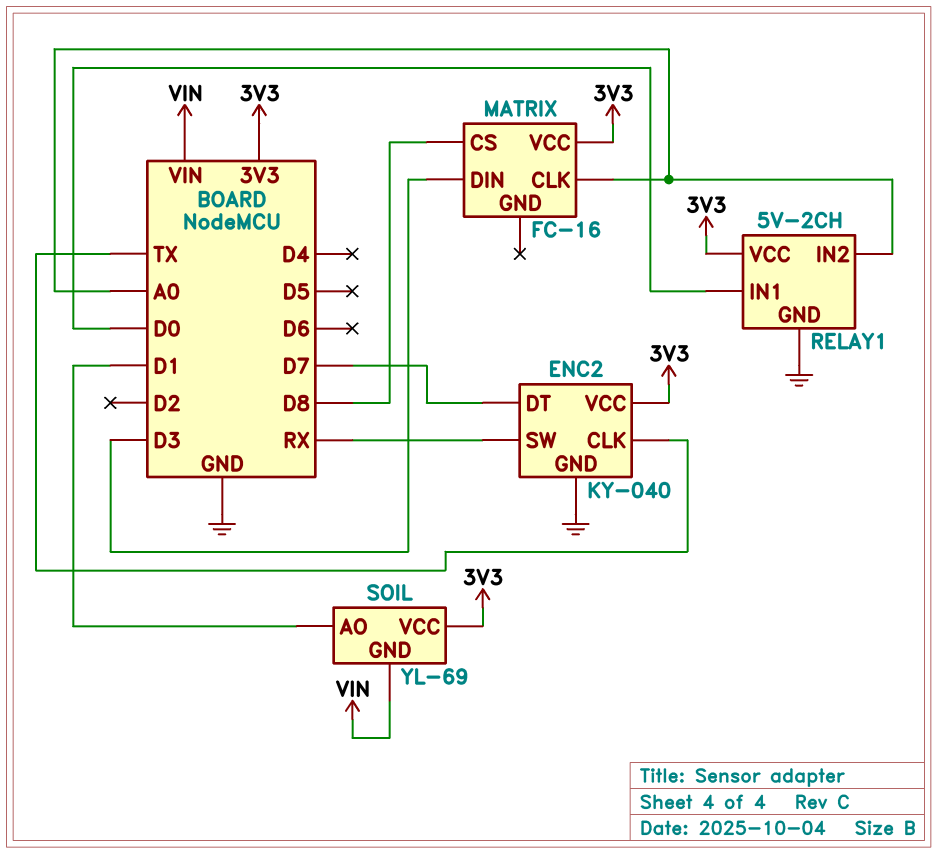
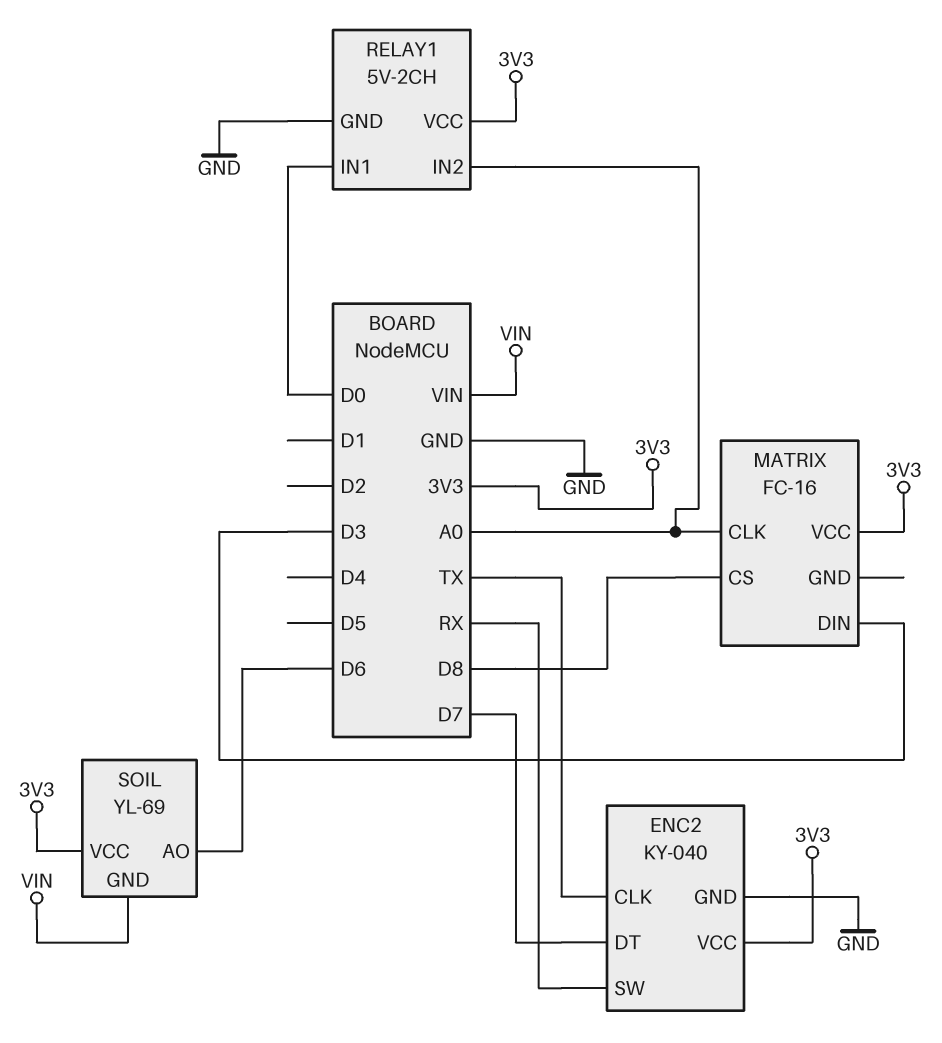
SOIL pin AO: D1 -> D6

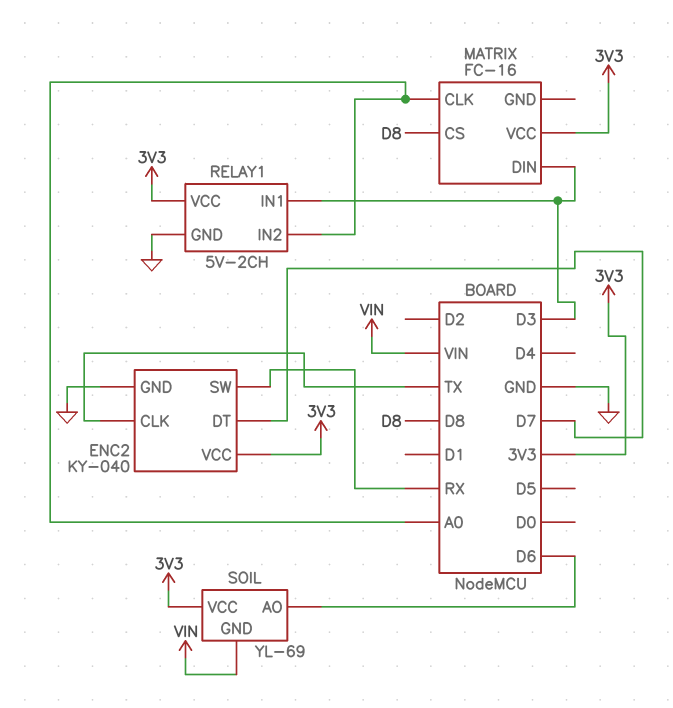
RELAY1 pin IN1: D0 -> D3

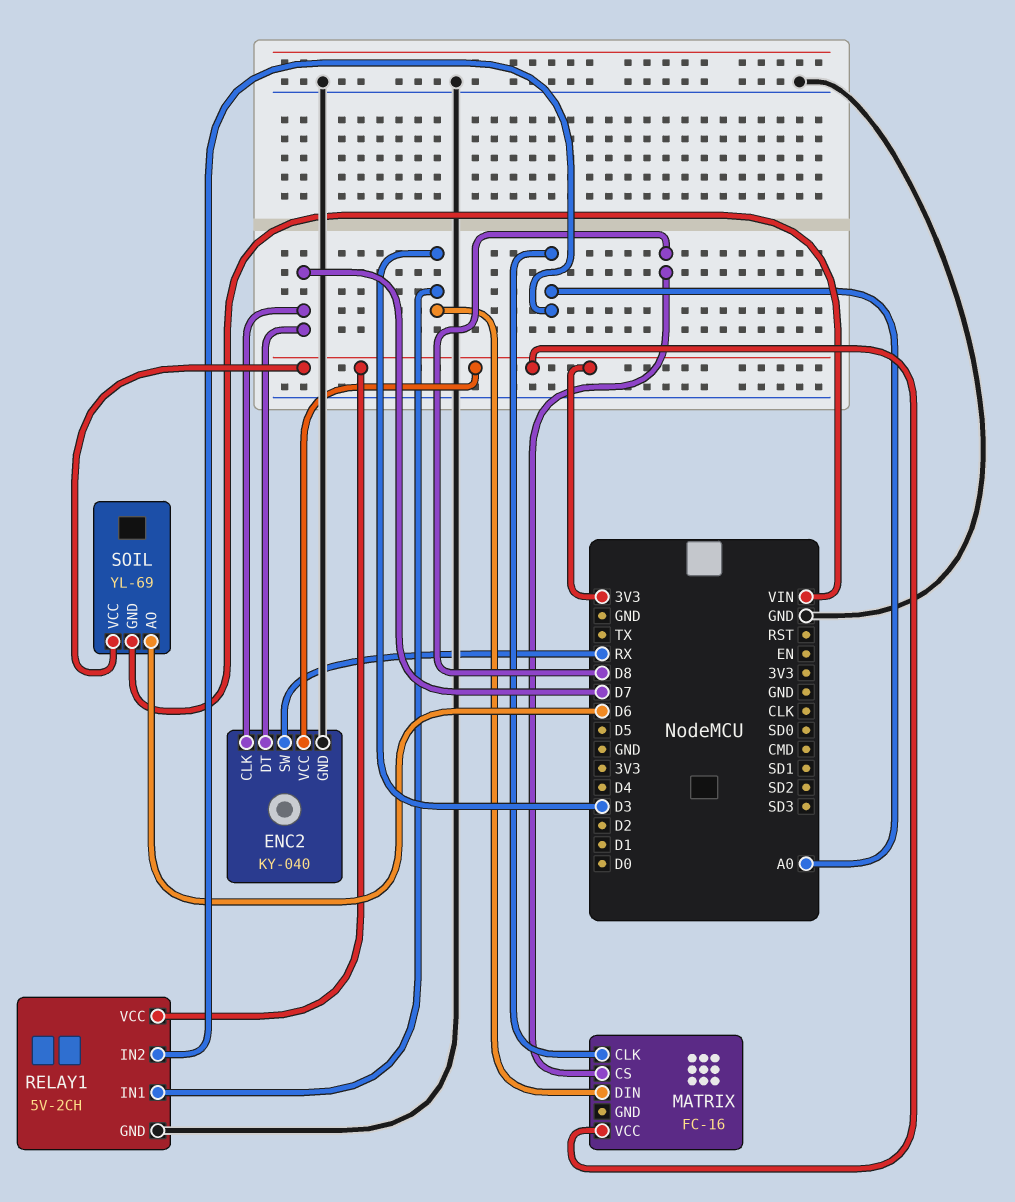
ENC2 pin CLK: TX -> D7

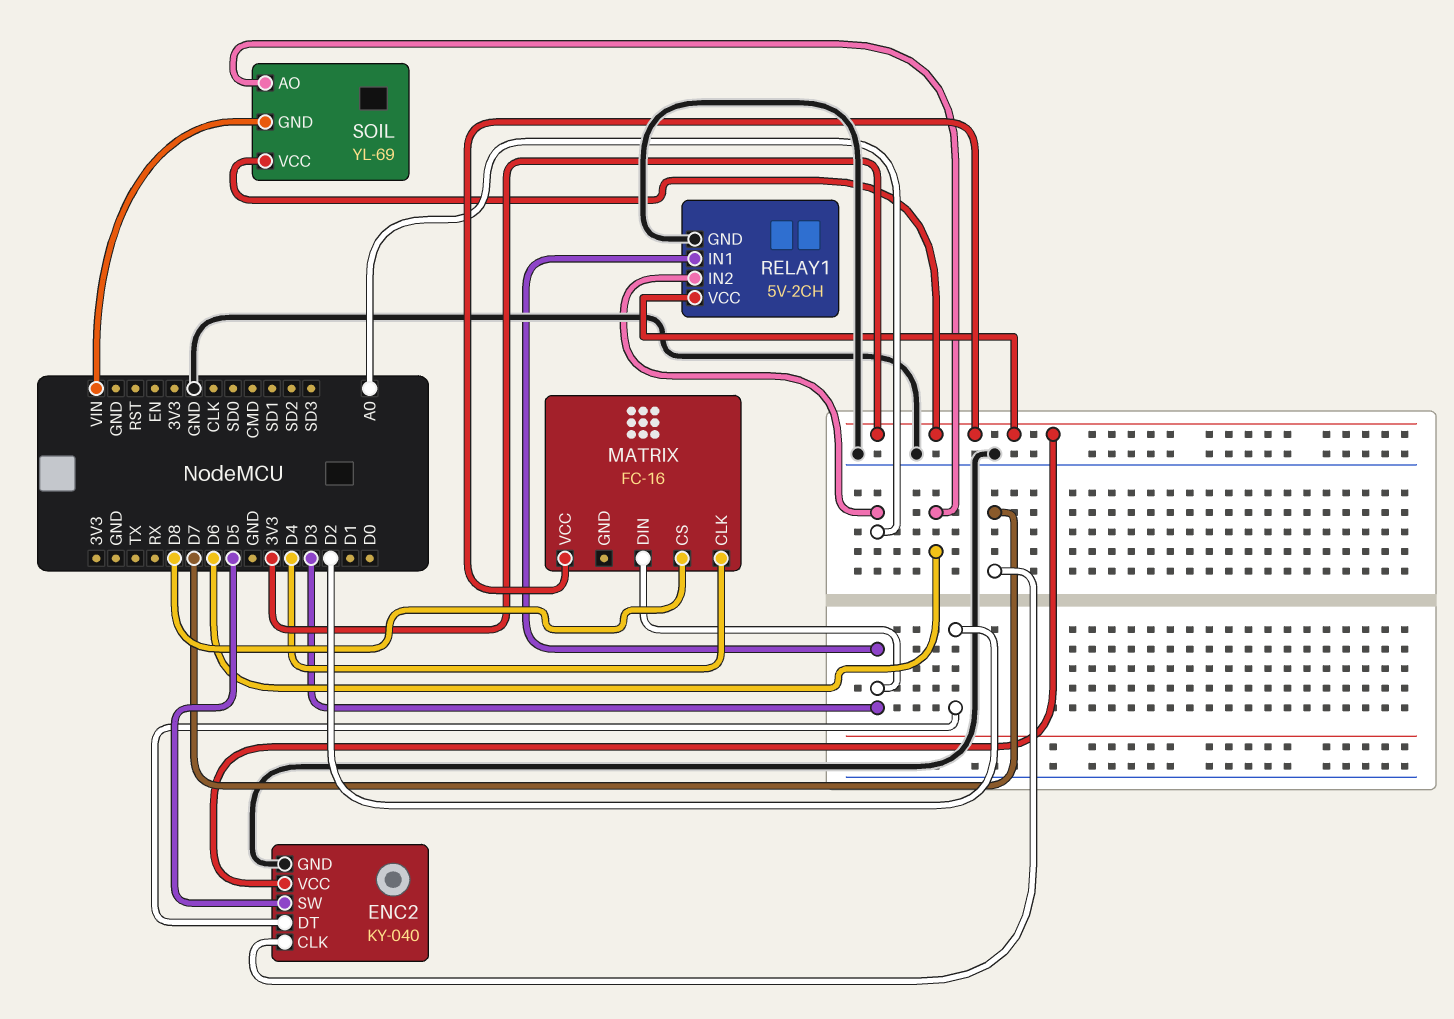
ENC2 pin DT: D7 -> D2
ENC2 pin SW: RX -> D5
MATRIX pin CLK: A0 -> D4

